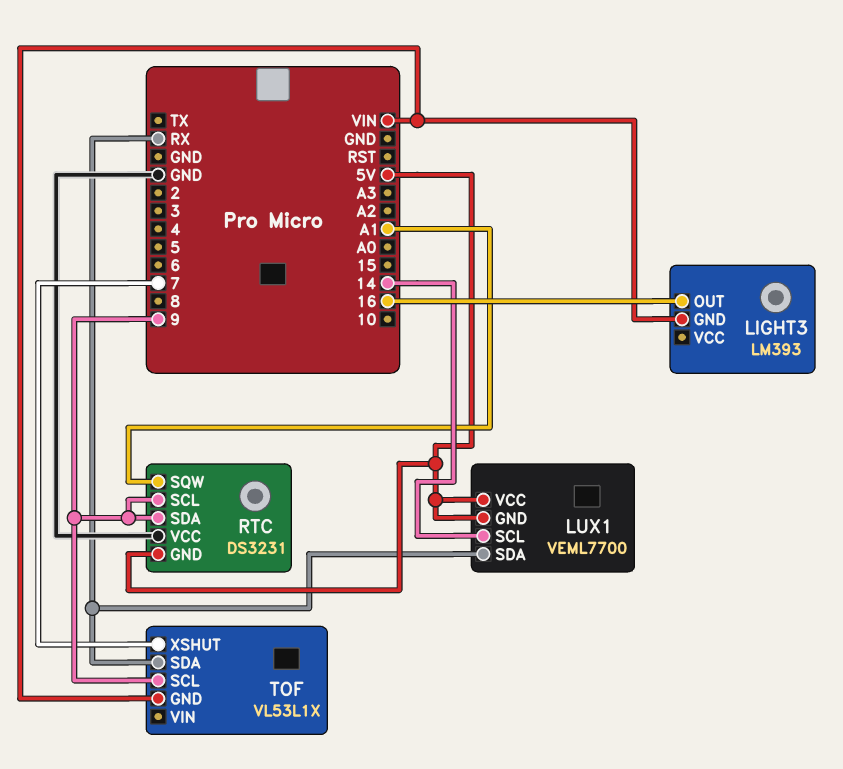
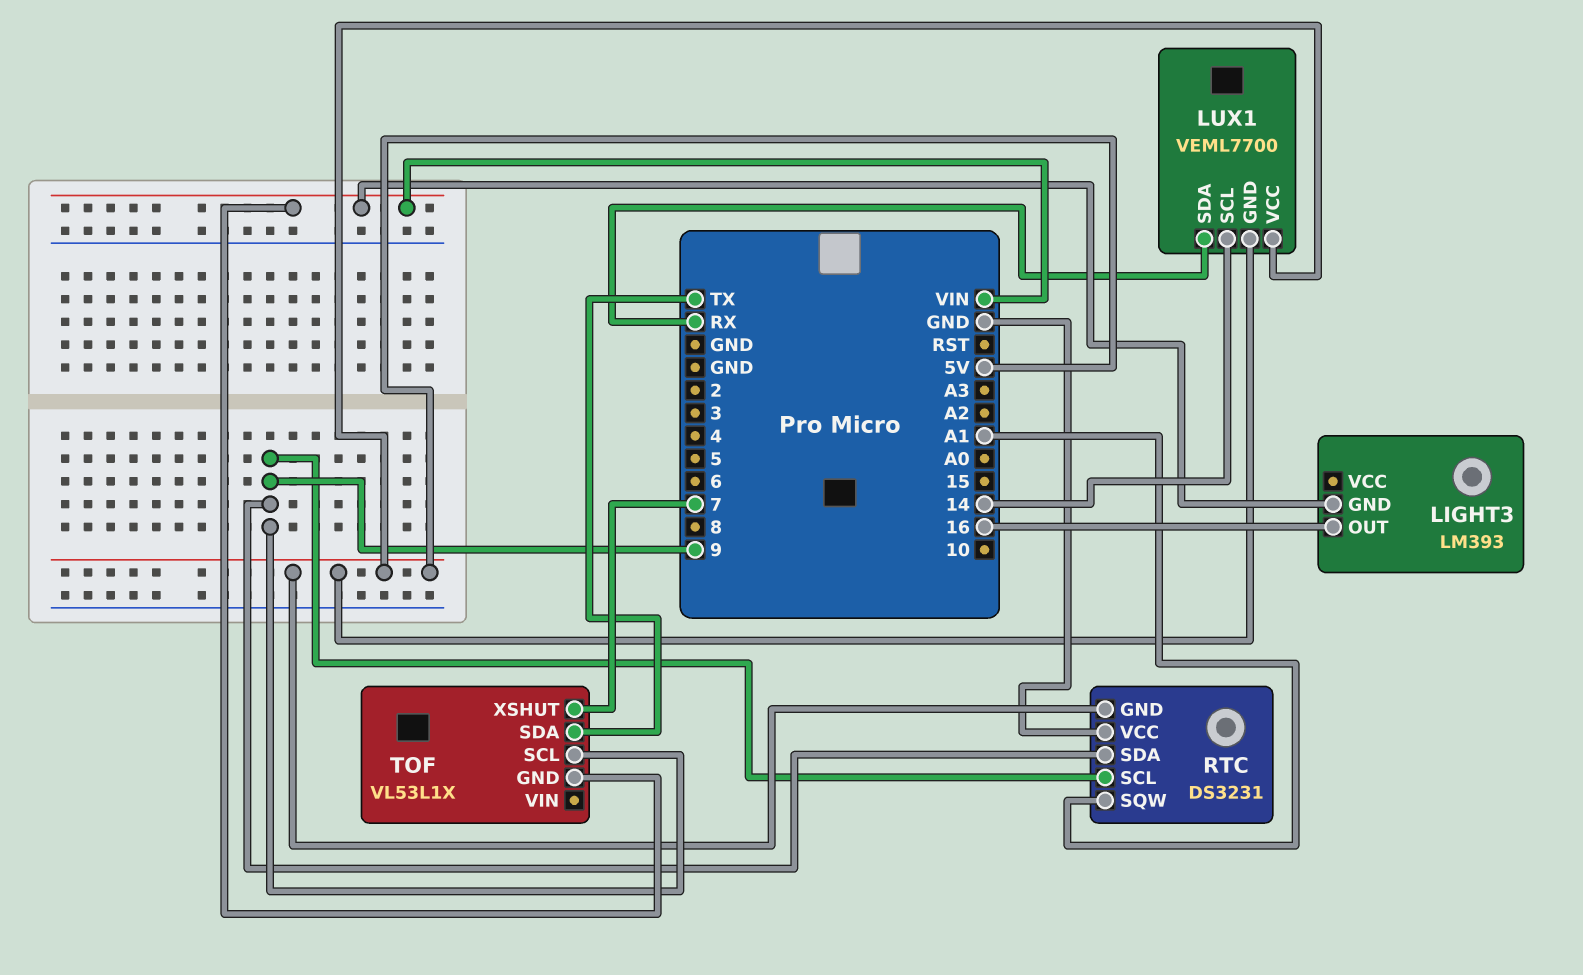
TOF pin SDA: RX -> TX

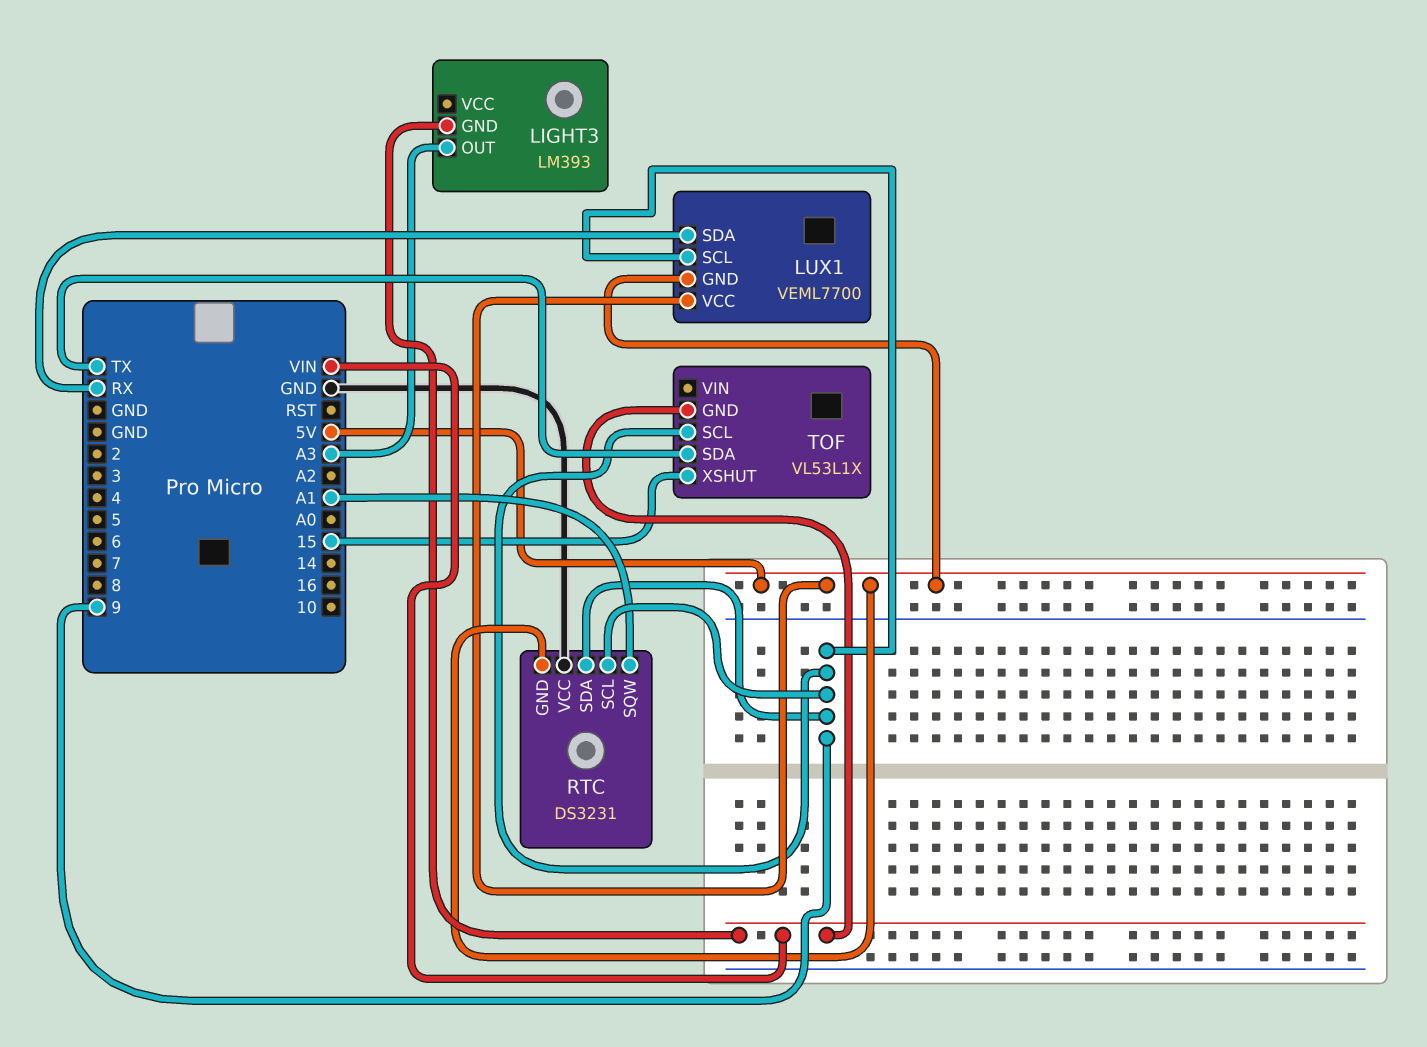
LIGHT3 pin OUT: 16 -> A3
LUX1 pin SCL: 14 -> 9
TOF pin XSHUT: 7 -> 15

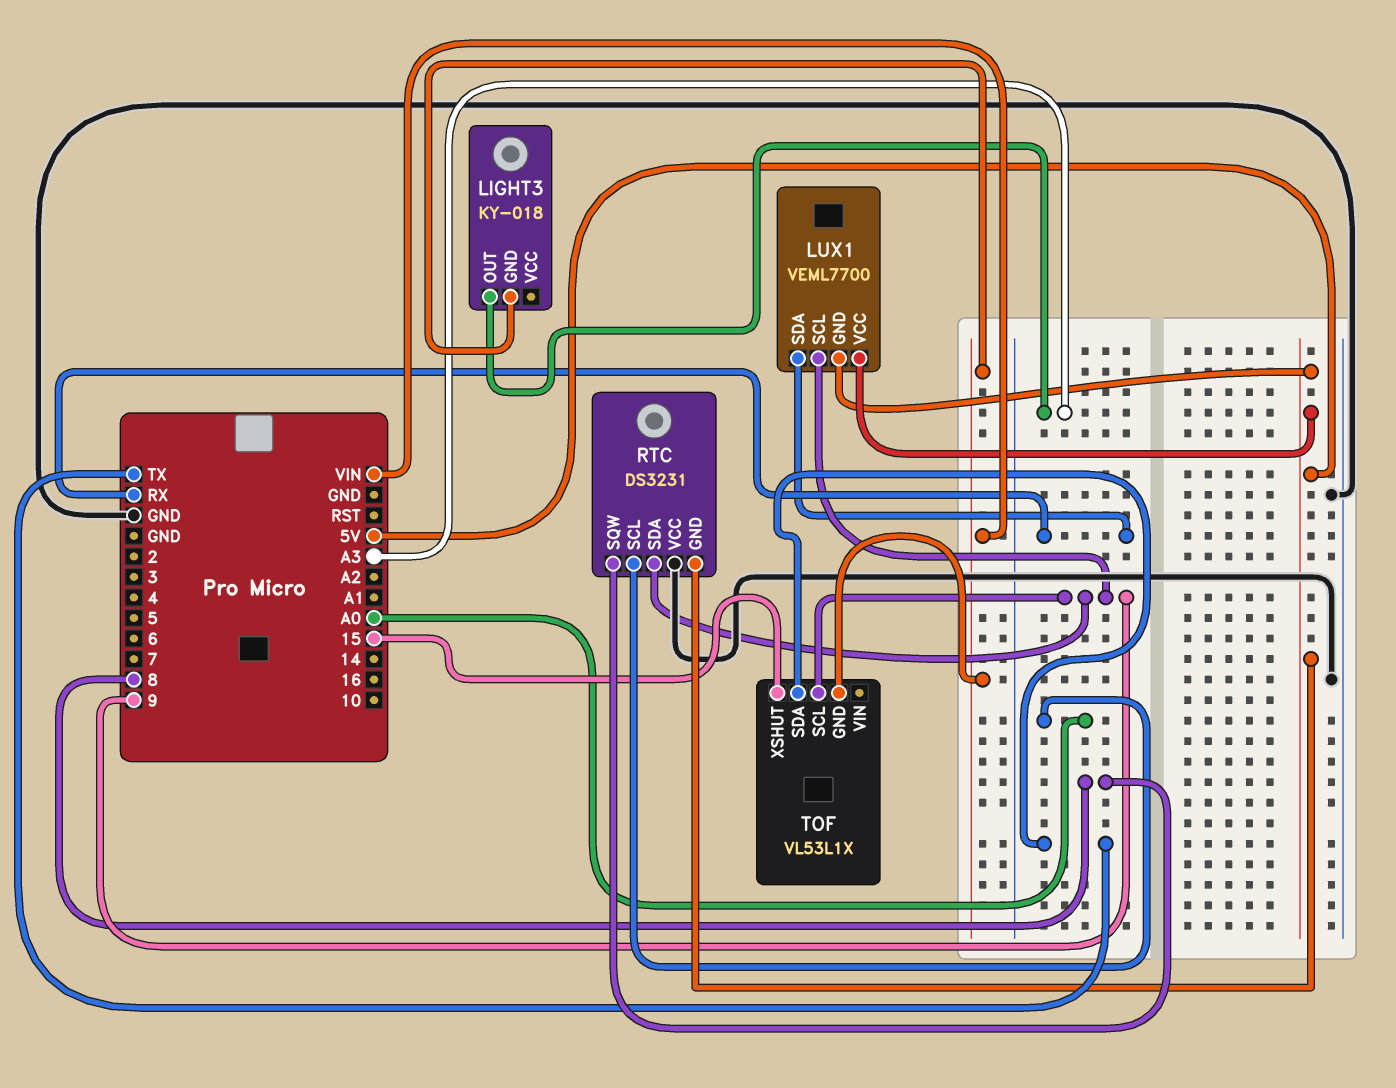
LIGHT3: LM393 -> KY-018
RTC pin SCL: 9 -> A0
RTC pin SQW: A1 -> 8

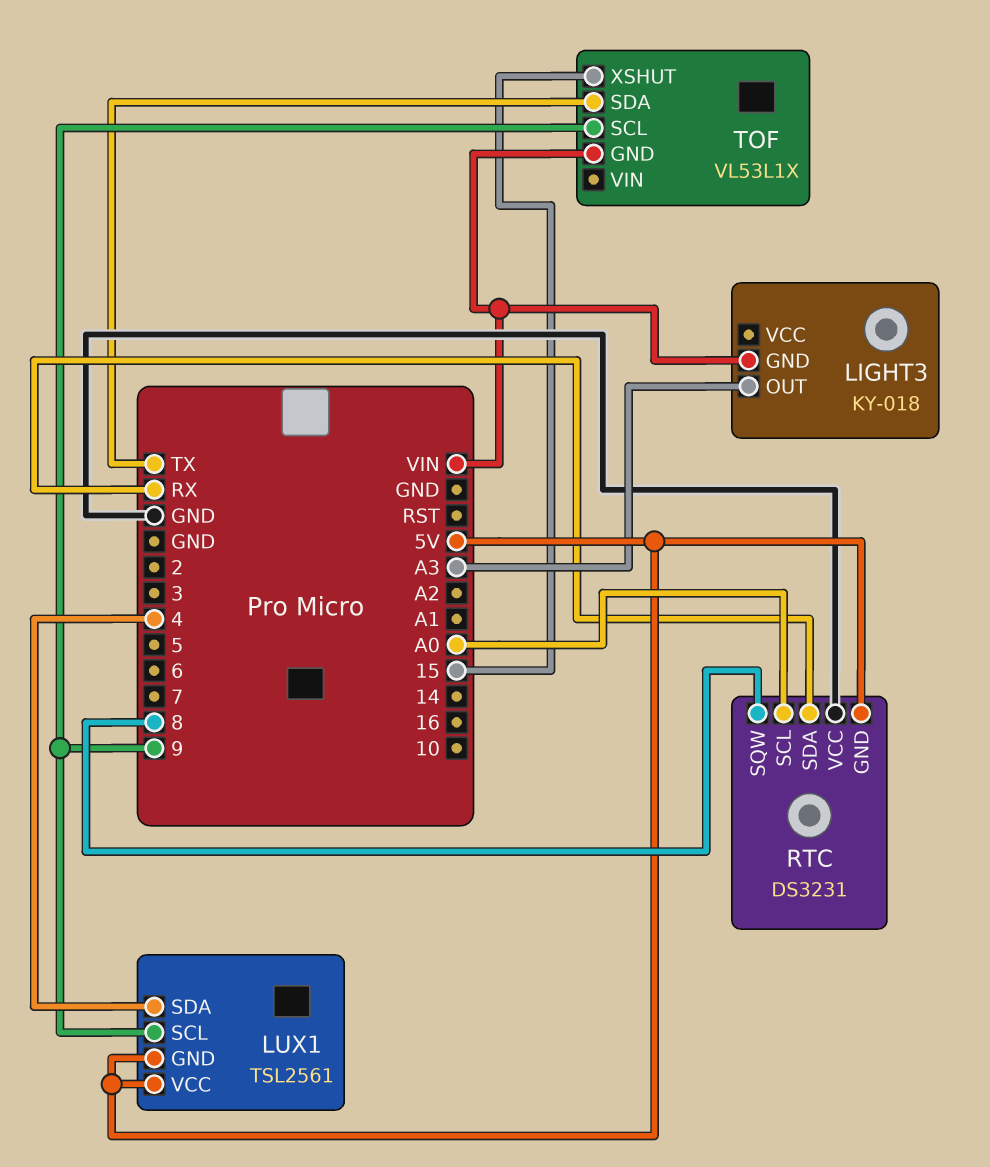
LUX1: VEML7700 -> TSL2561
LUX1 pin SDA: RX -> 4
RTC pin SDA: 9 -> RX

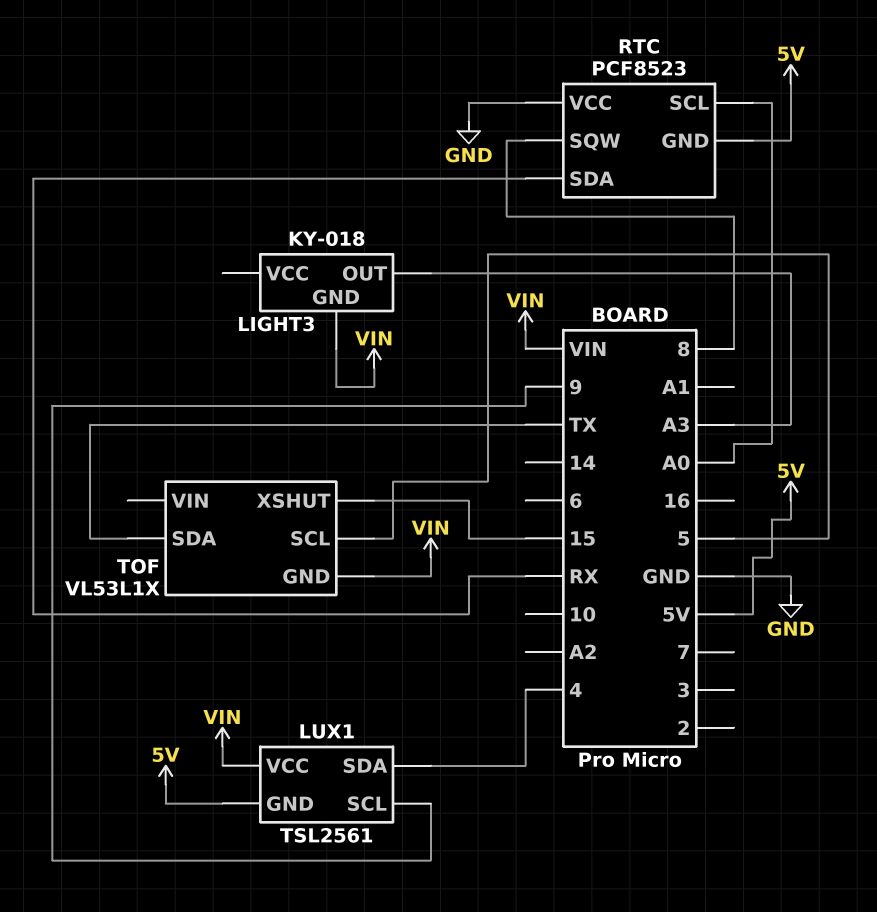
LUX1 pin VCC: 5V -> VIN
RTC: DS3231 -> PCF8523
TOF pin SCL: 9 -> 5

